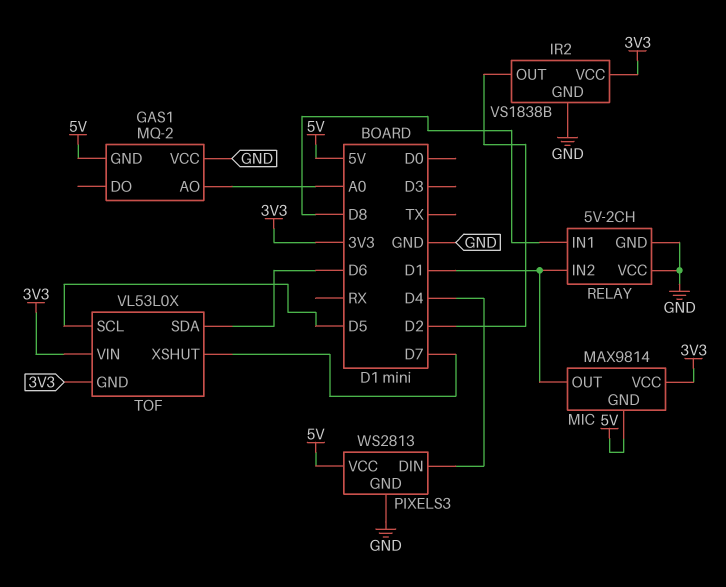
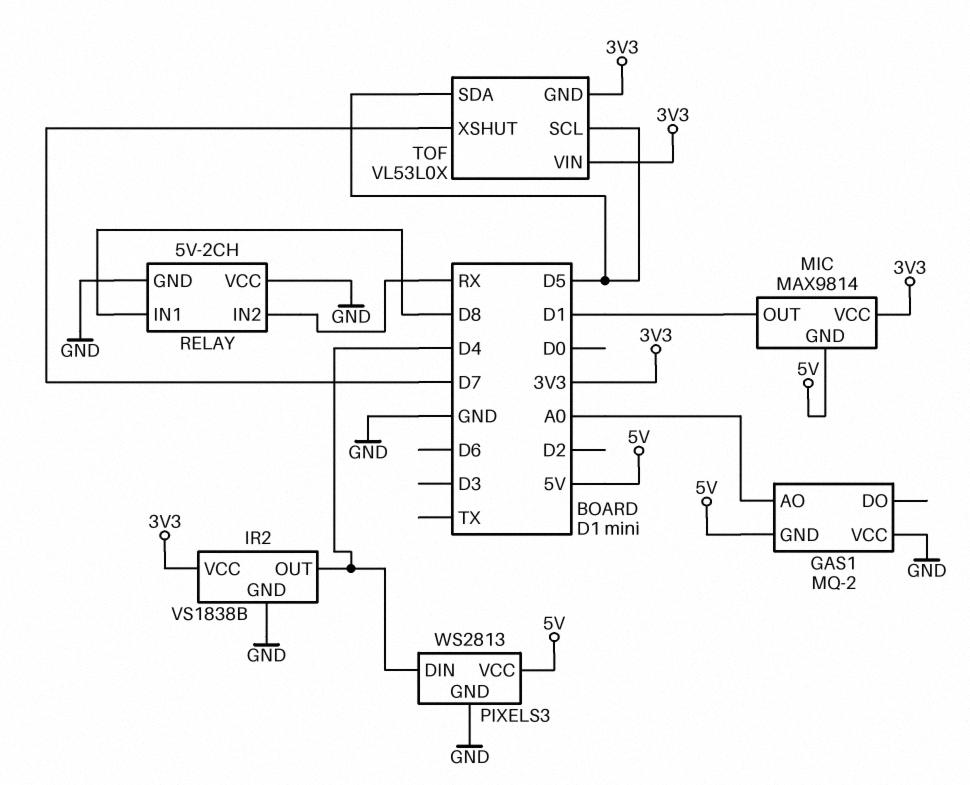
IR2 pin OUT: D2 -> D4
RELAY pin IN2: D1 -> RX
TOF pin SDA: D6 -> D5

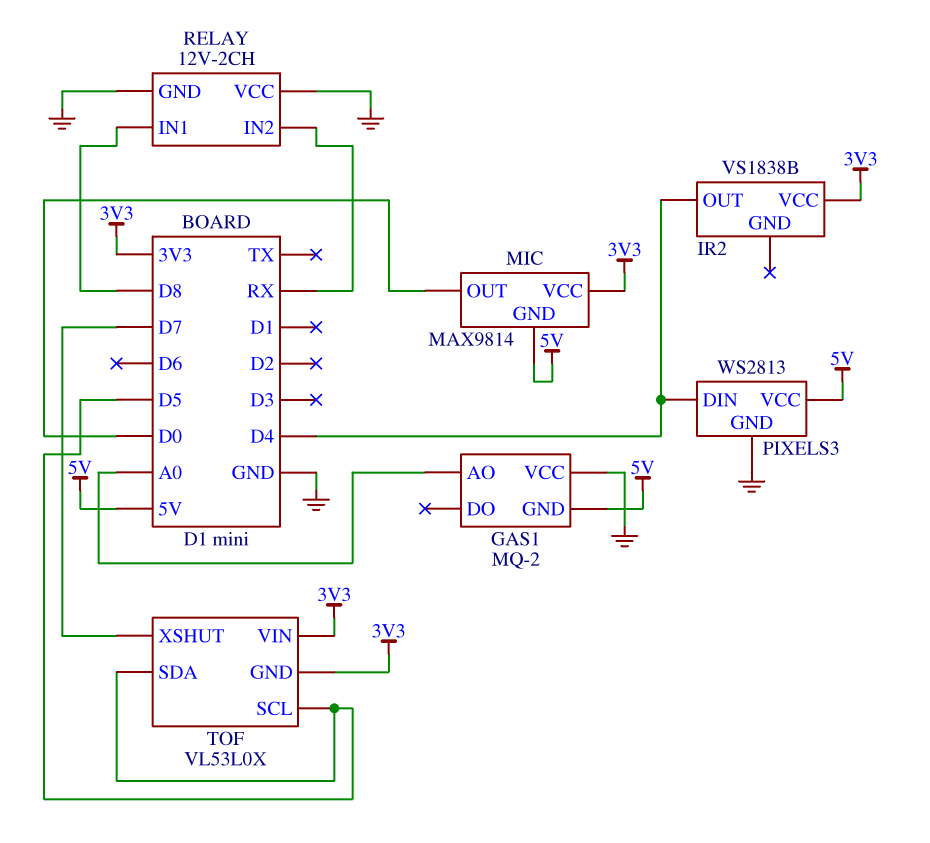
IR2 pin GND: GND -> none
MIC pin OUT: D1 -> D0
RELAY: 5V-2CH -> 12V-2CH

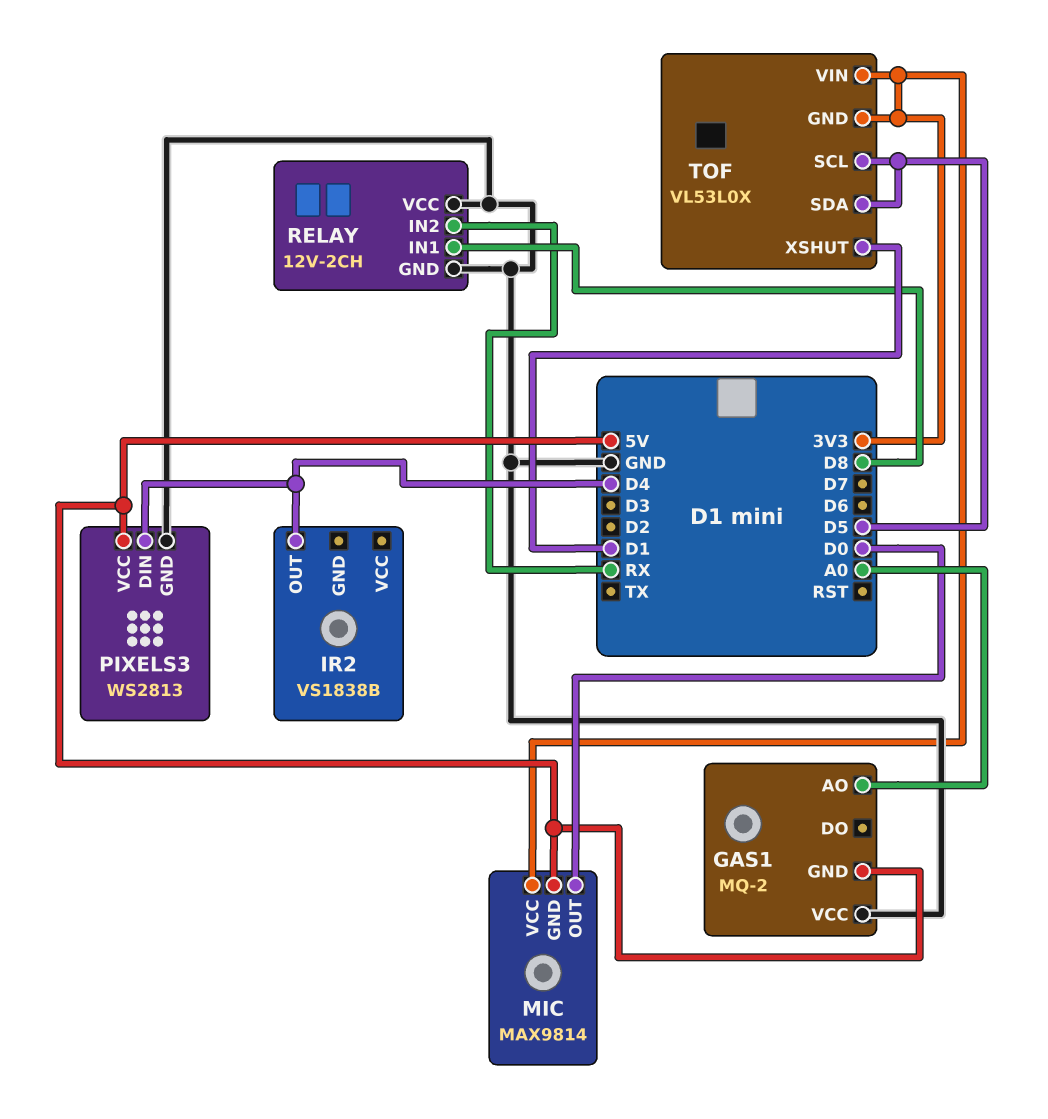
IR2 pin VCC: 3V3 -> none
TOF pin XSHUT: D7 -> D1

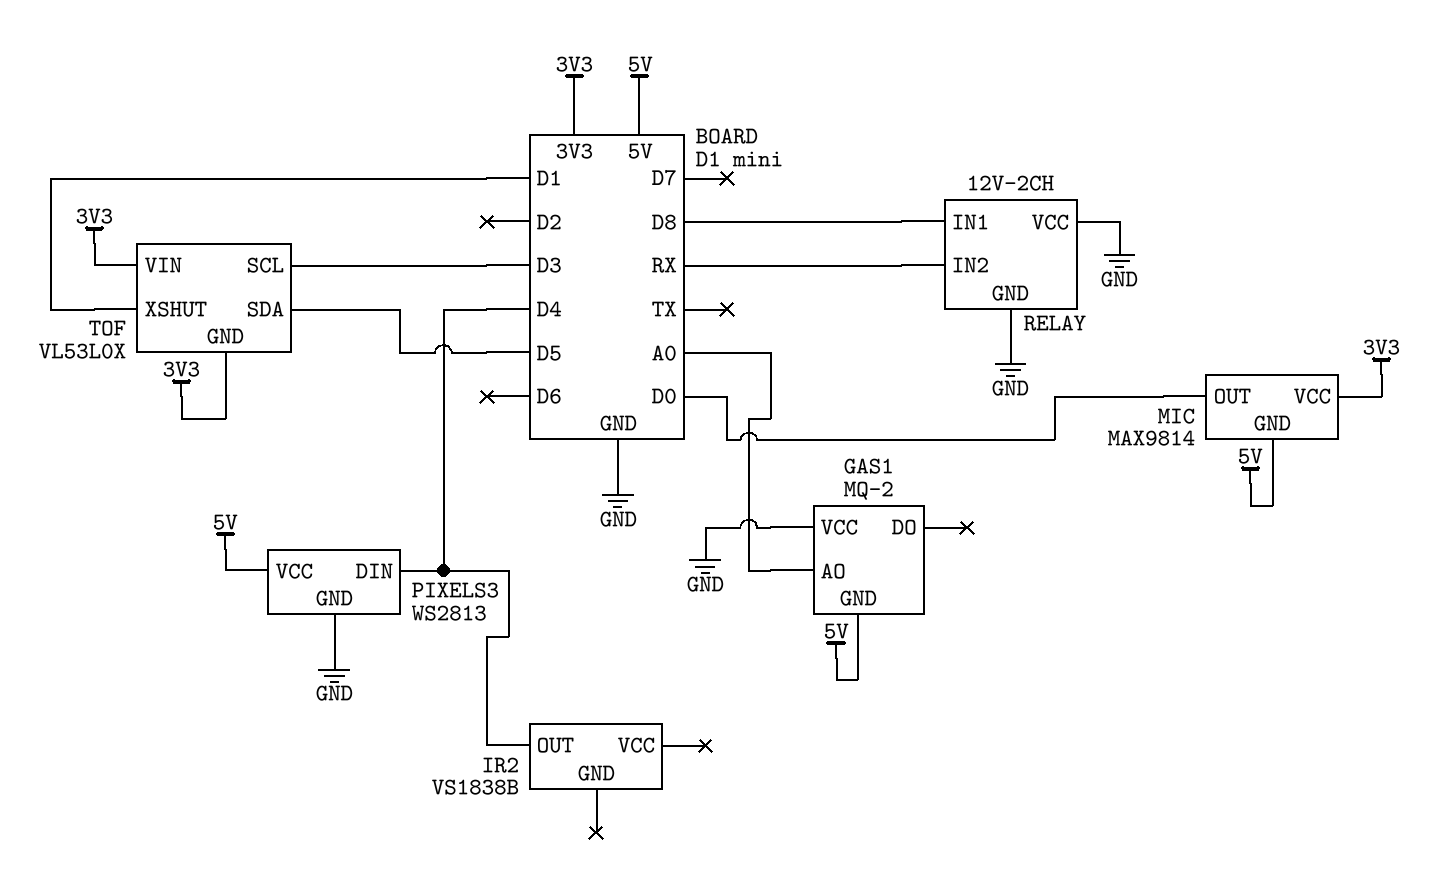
TOF pin SCL: D5 -> D3

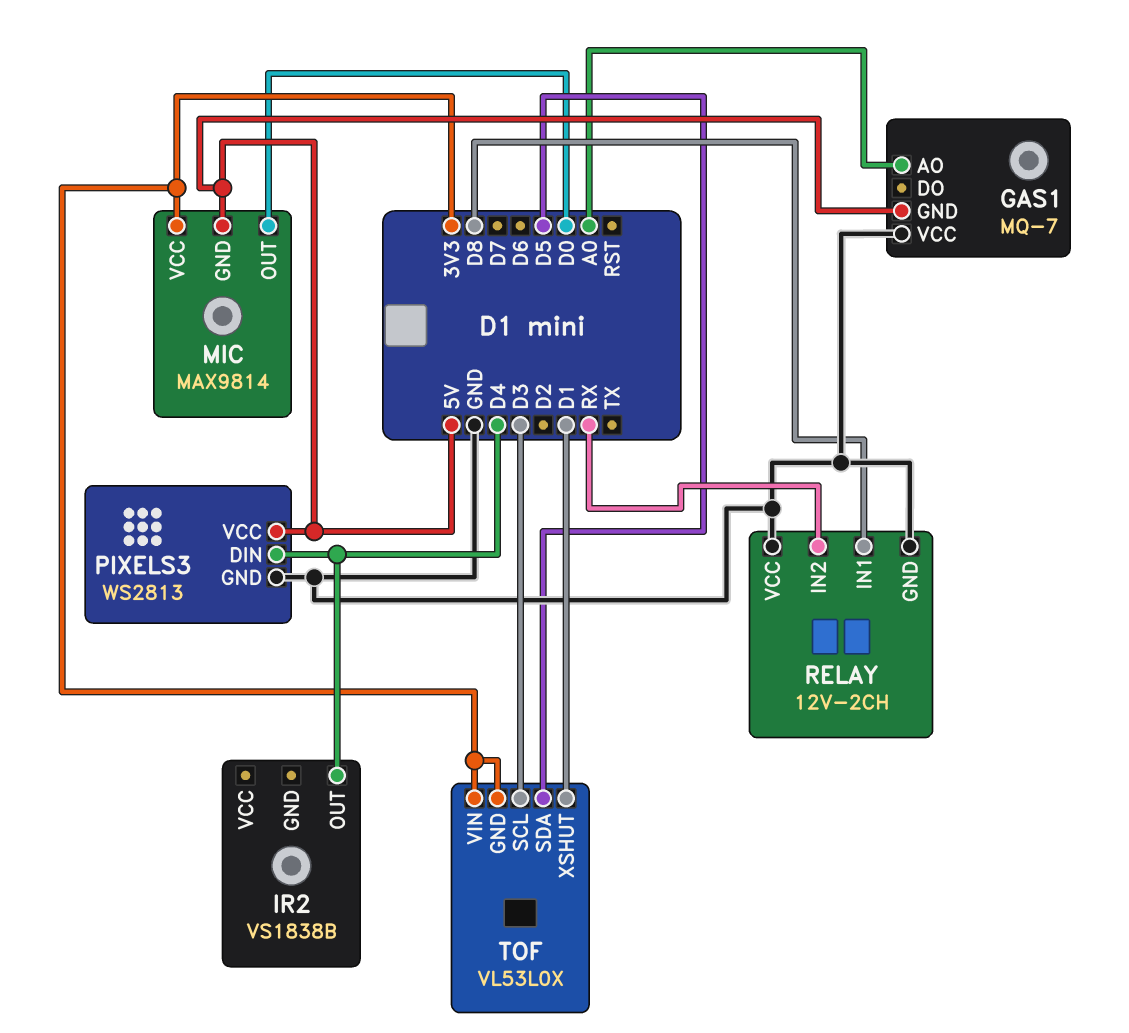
GAS1: MQ-2 -> MQ-7

